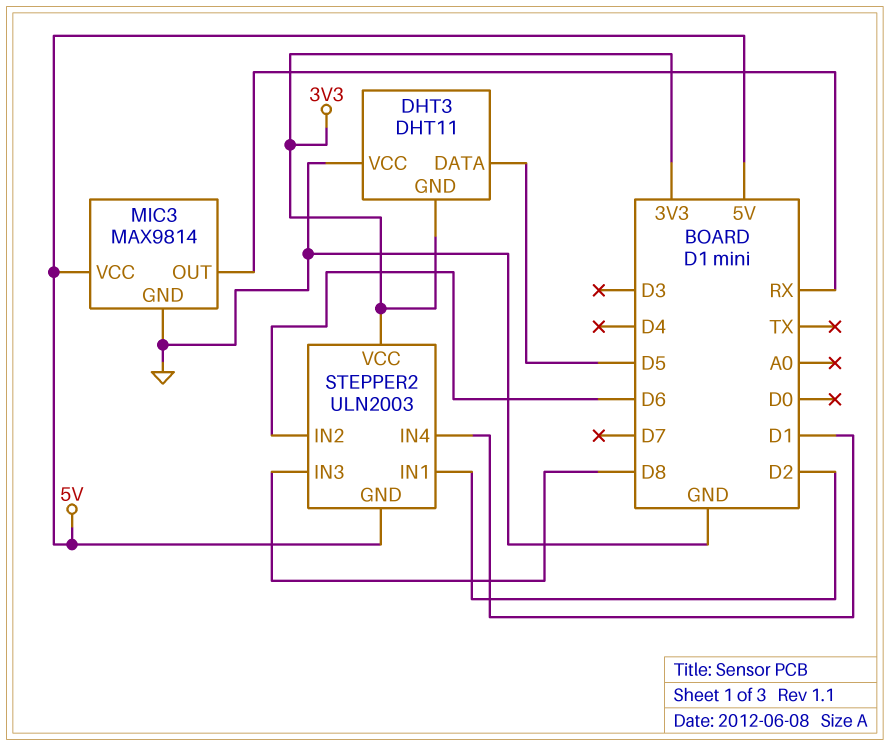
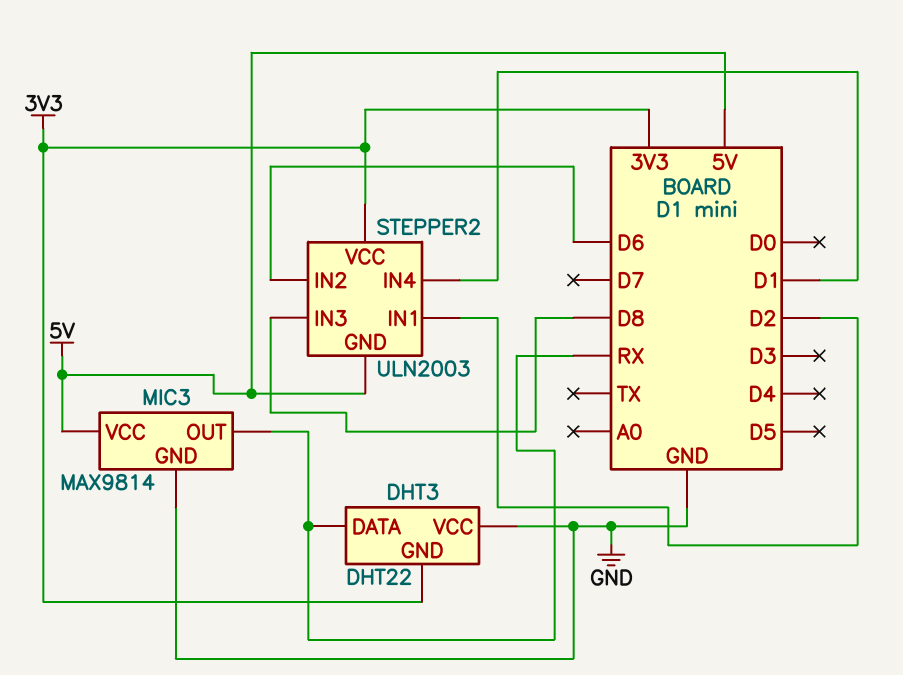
DHT3: DHT11 -> DHT22
DHT3 pin DATA: D5 -> RX

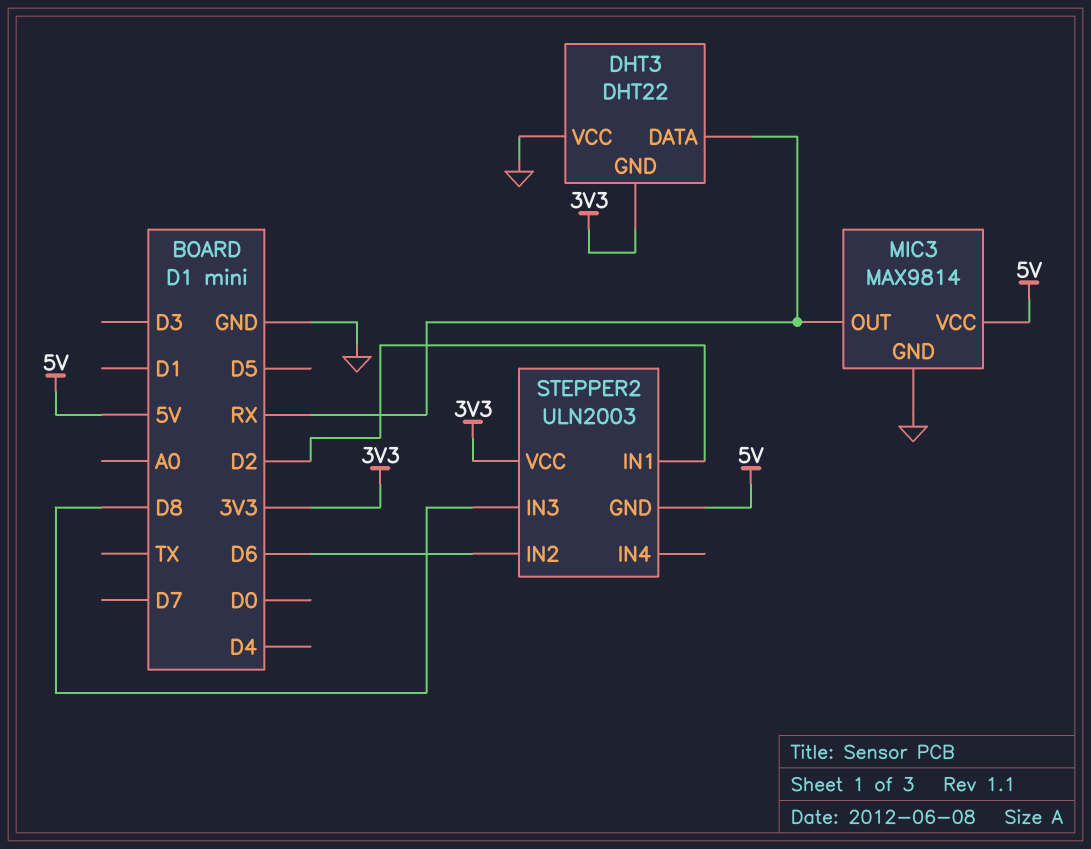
STEPPER2 pin IN4: D1 -> none

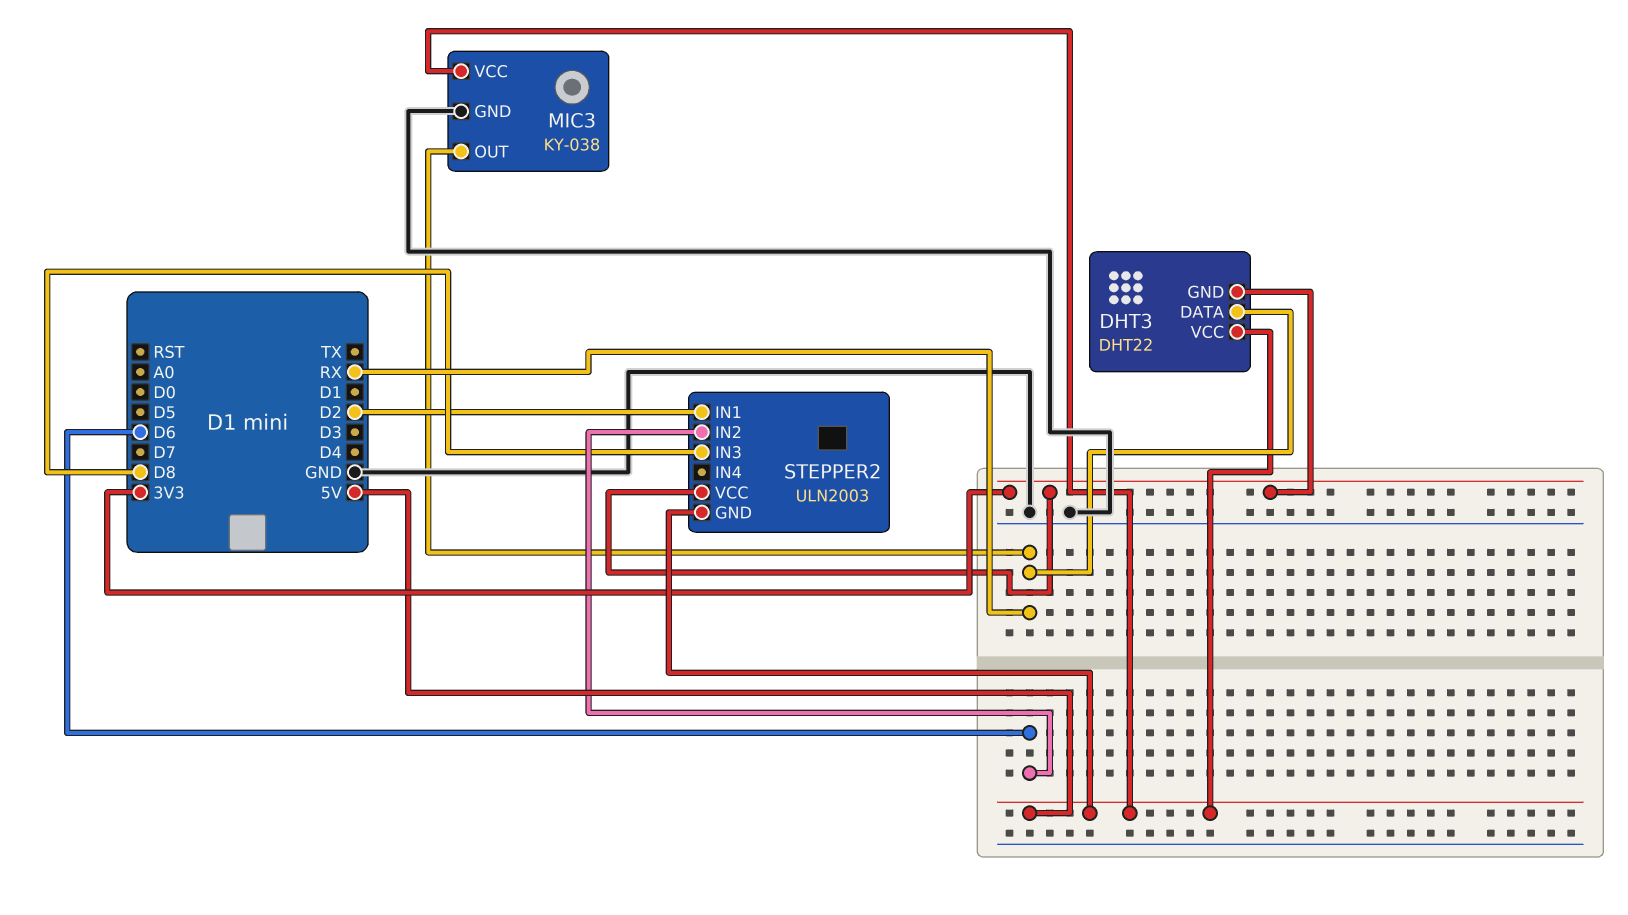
DHT3 pin VCC: GND -> 5V
MIC3: MAX9814 -> KY-038

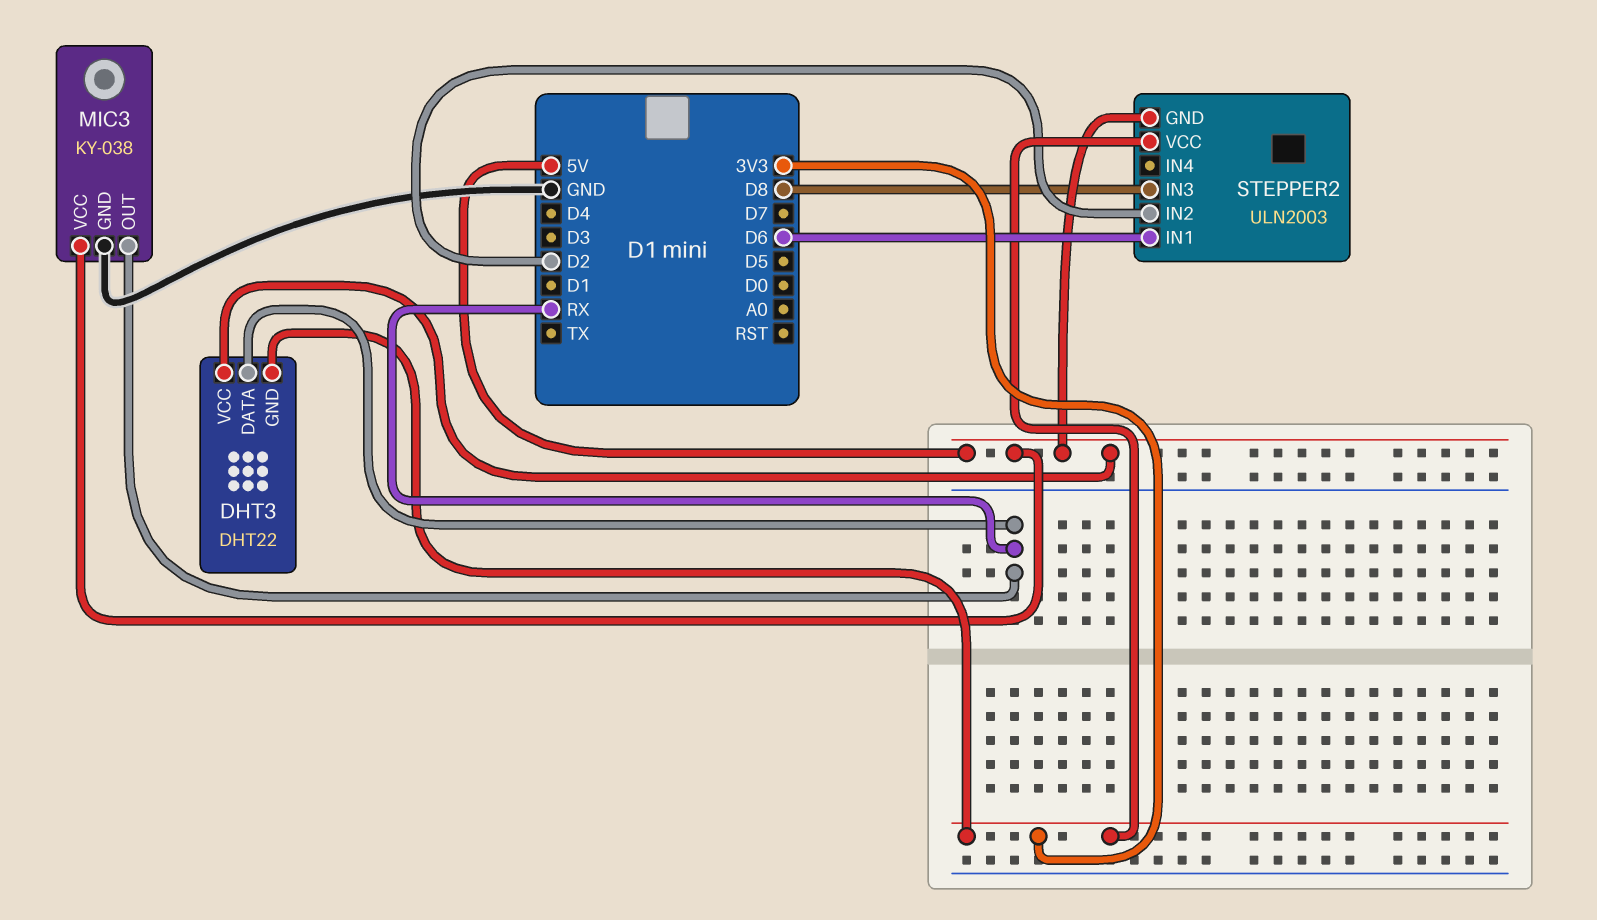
STEPPER2 pin IN1: D2 -> D6
STEPPER2 pin IN2: D6 -> D2

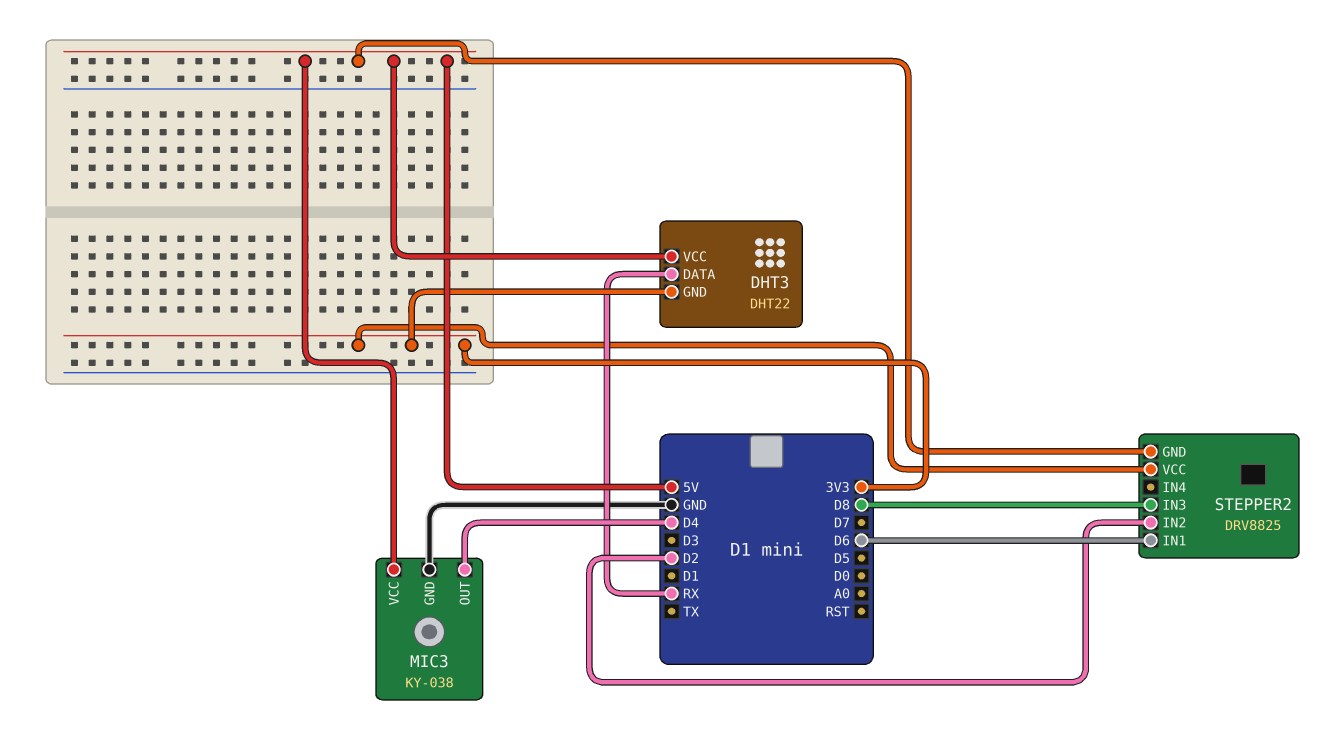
MIC3 pin OUT: RX -> D4
STEPPER2: ULN2003 -> DRV8825

